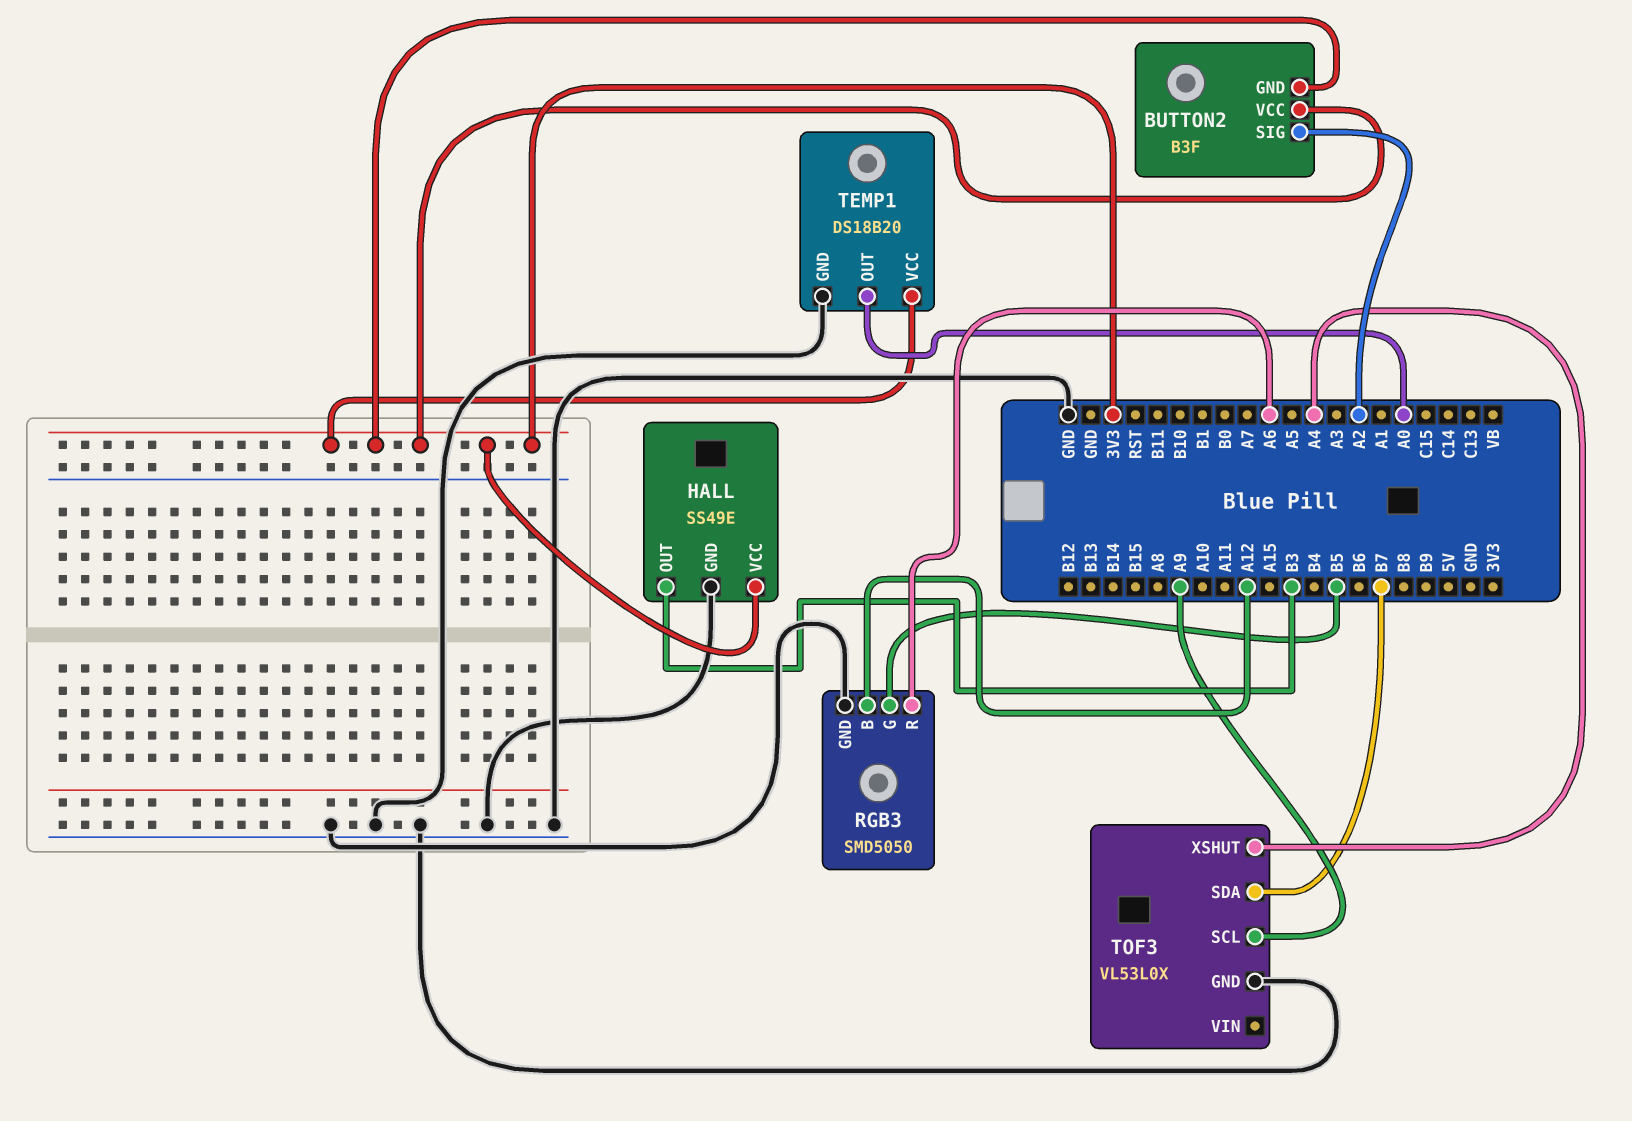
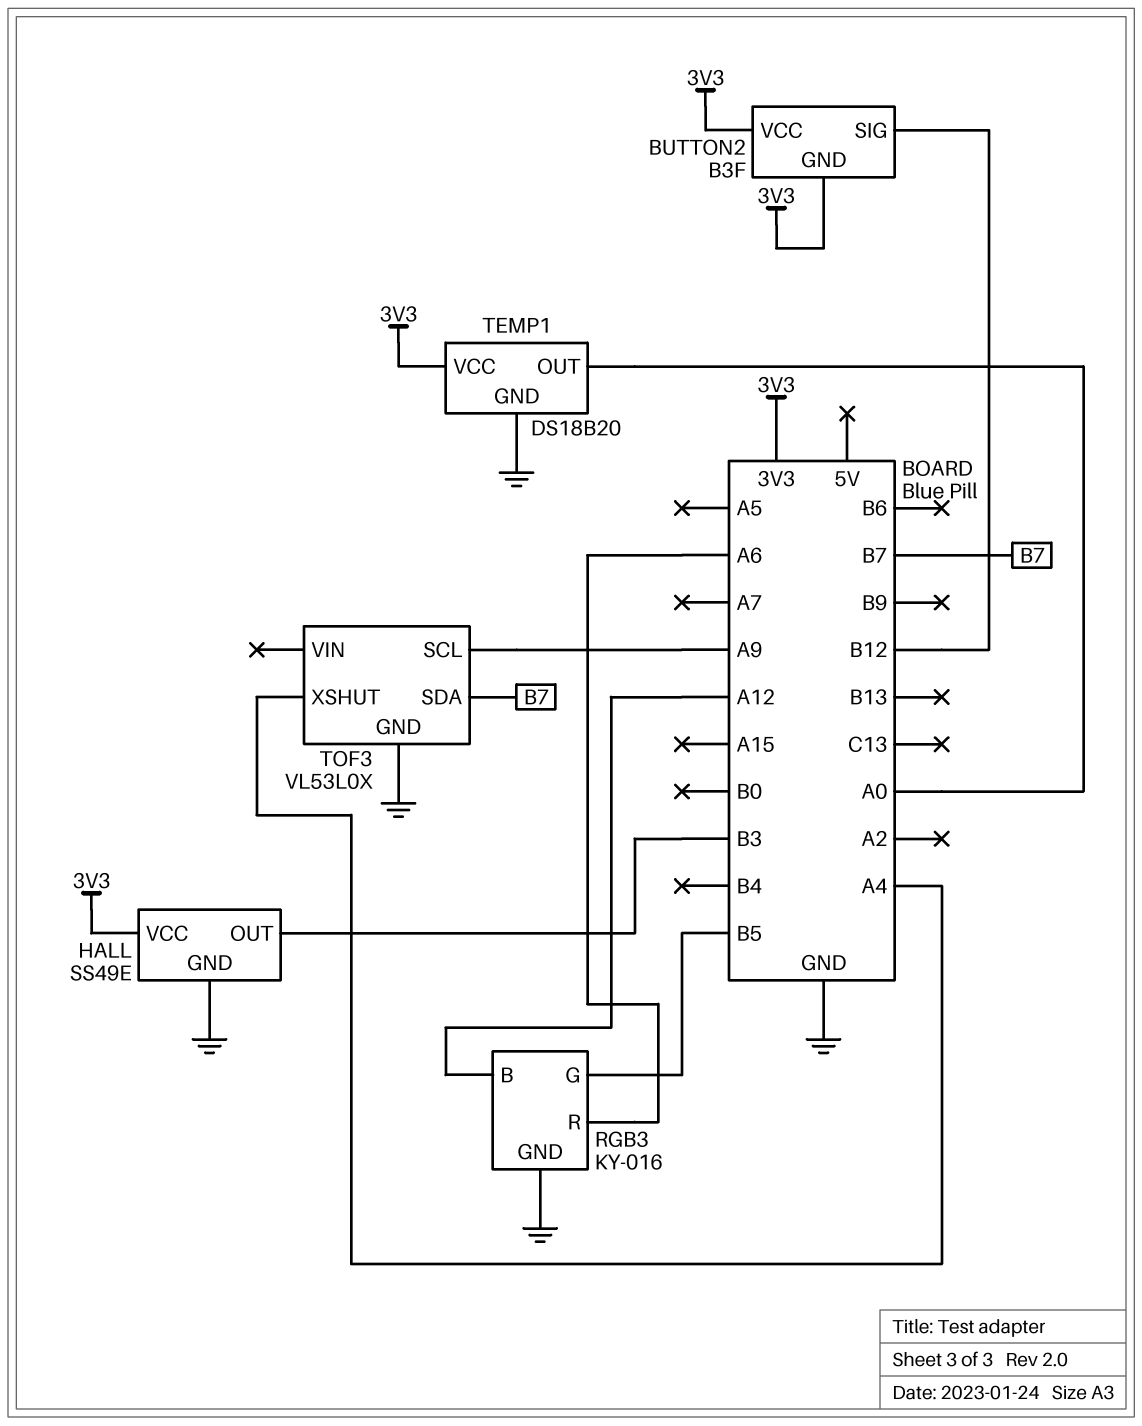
BUTTON2 pin SIG: A2 -> B12
RGB3: SMD5050 -> KY-016

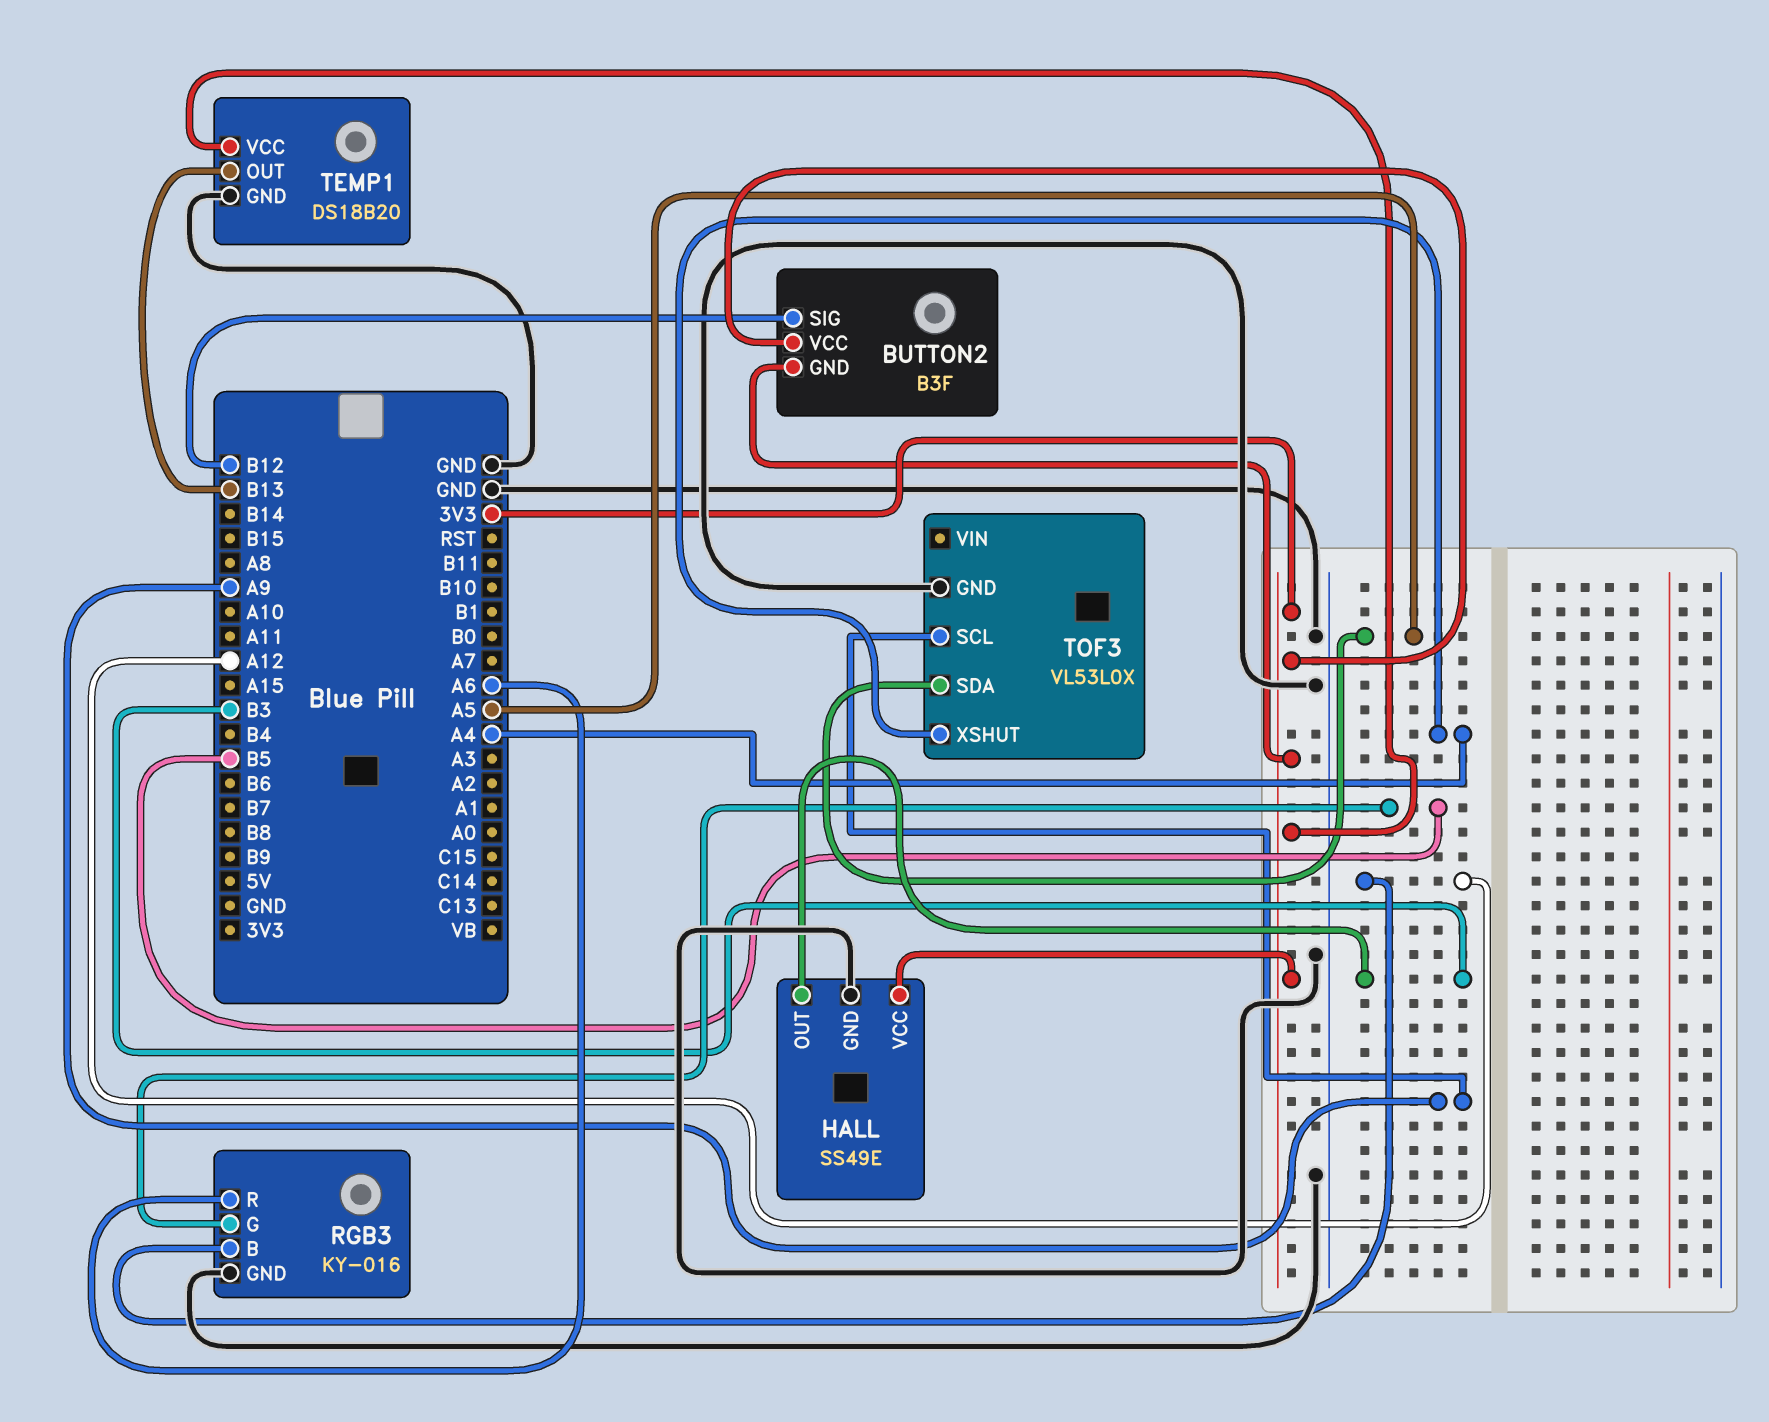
TEMP1 pin OUT: A0 -> B13
TOF3 pin SDA: B7 -> A5

